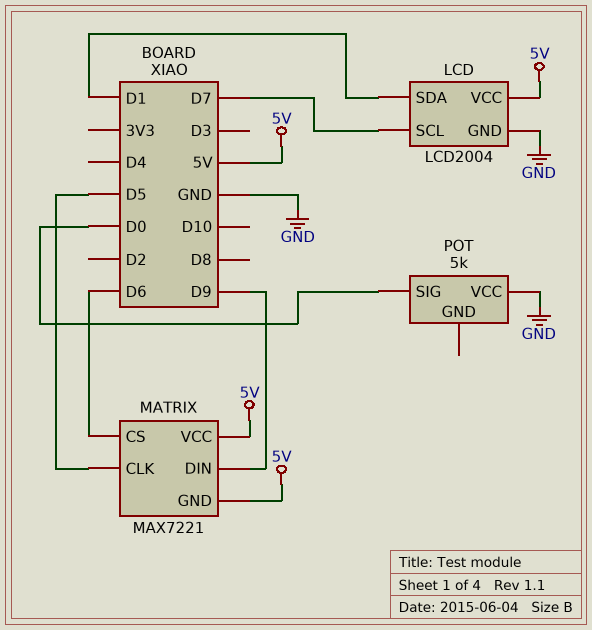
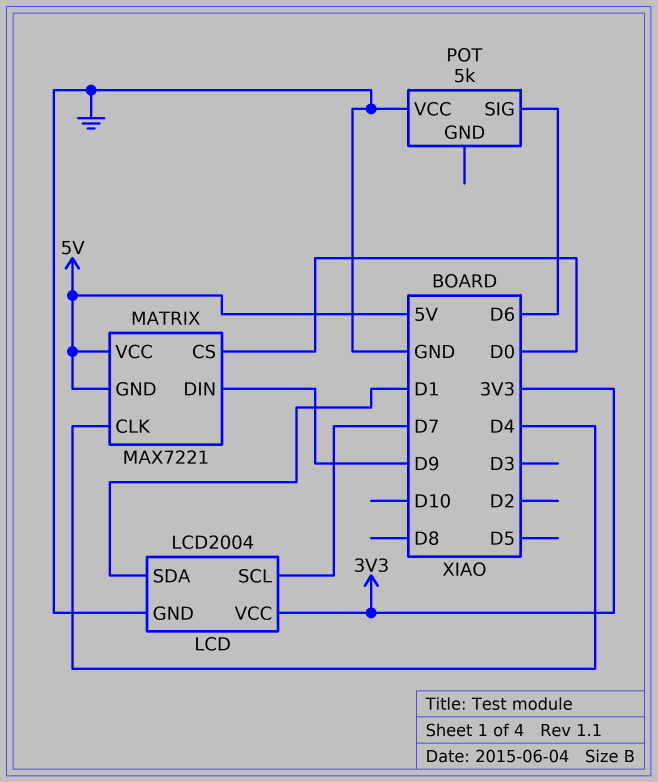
LCD pin VCC: 5V -> 3V3
MATRIX pin CLK: D5 -> D4
MATRIX pin CS: D6 -> D0
POT pin SIG: D0 -> D6

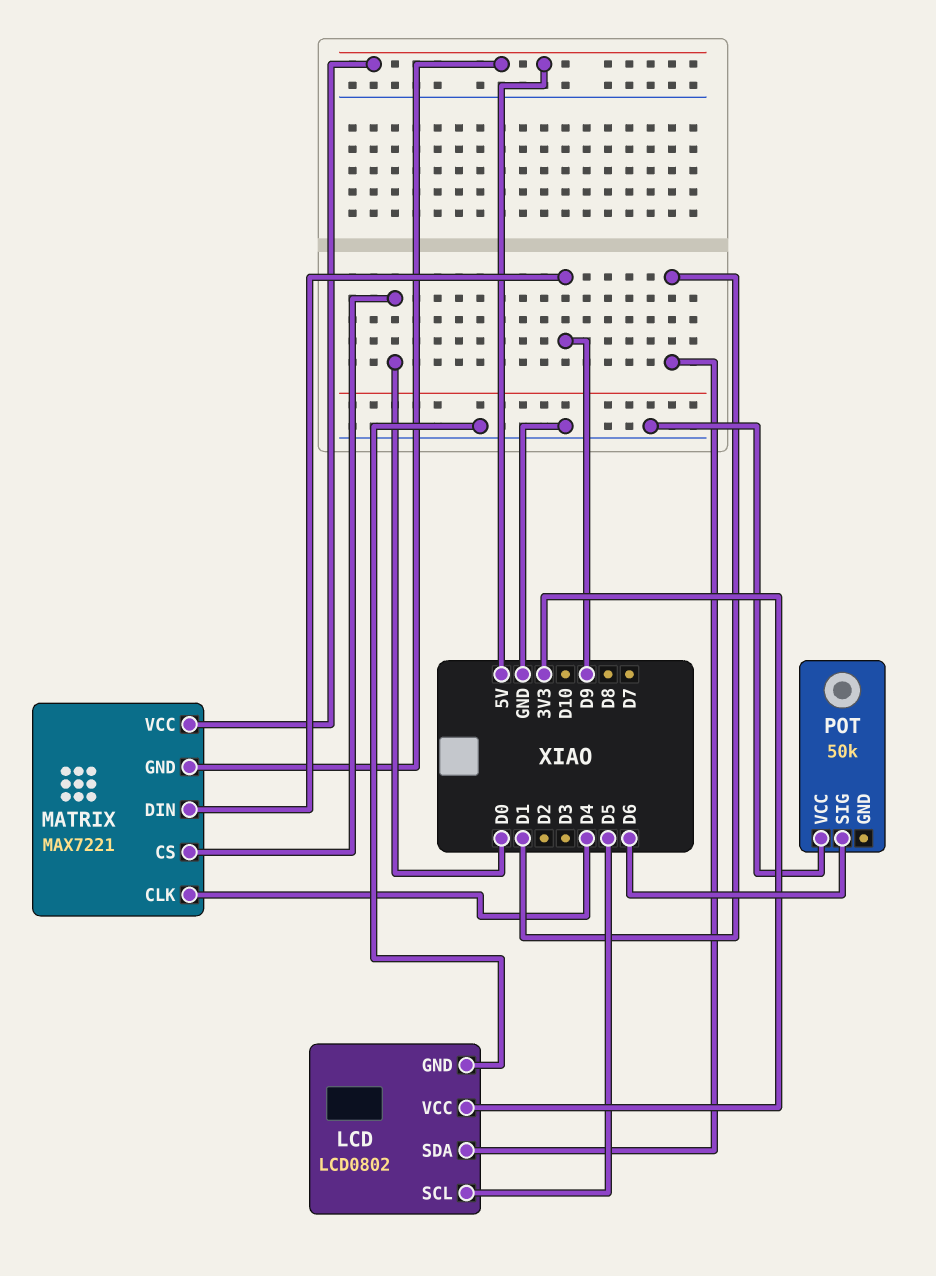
LCD: LCD2004 -> LCD0802
LCD pin SCL: D7 -> D5
POT: 5k -> 50k

